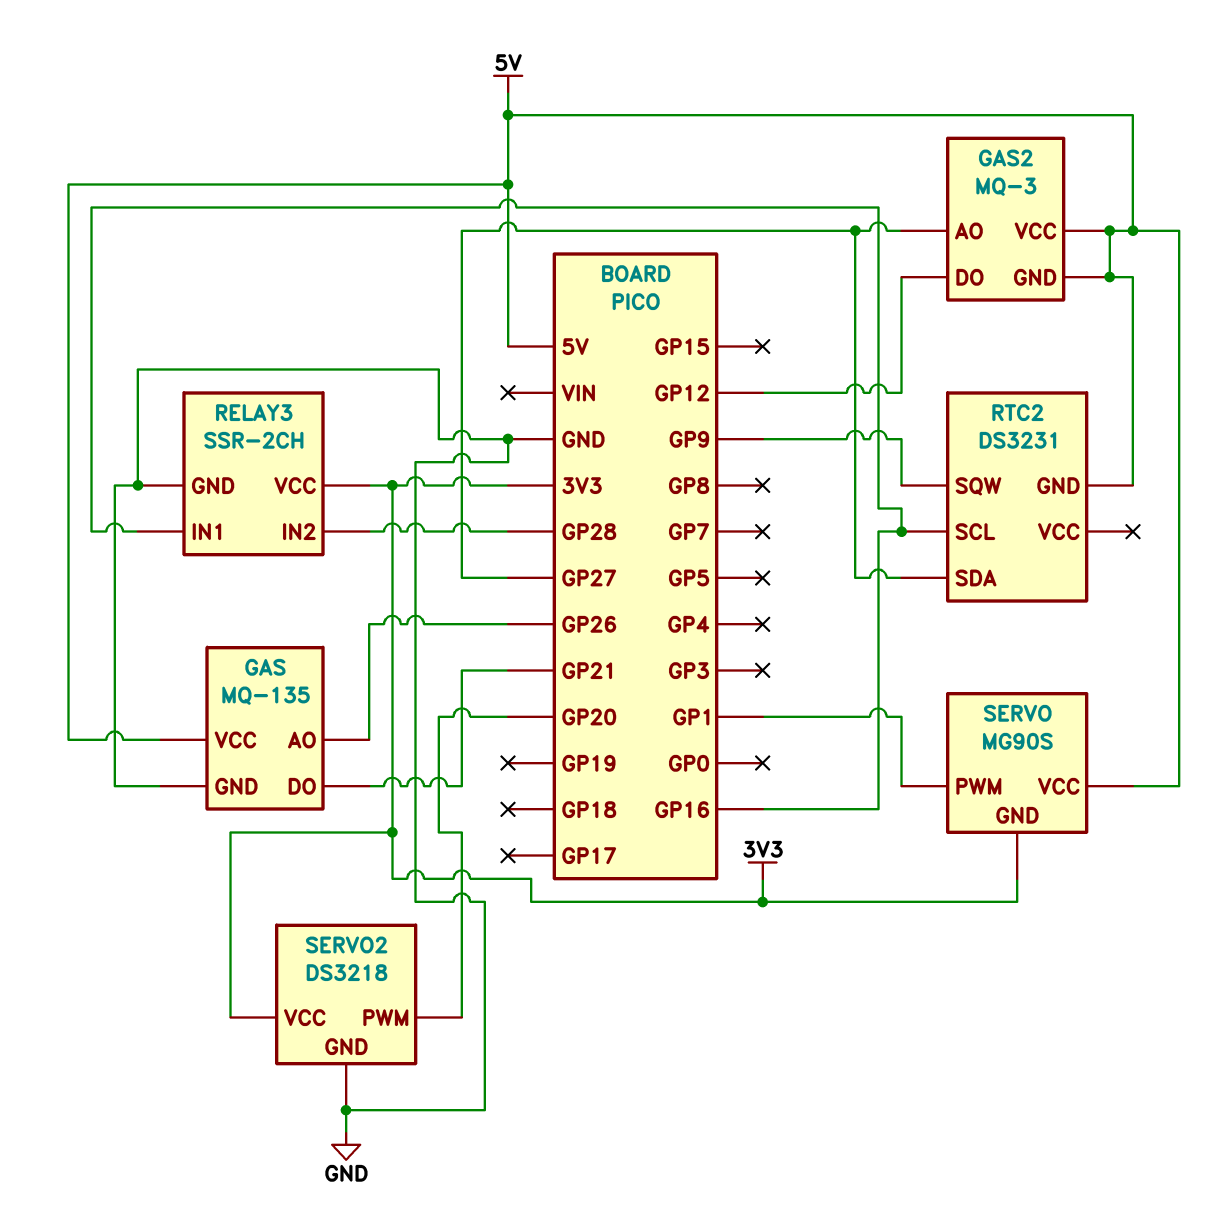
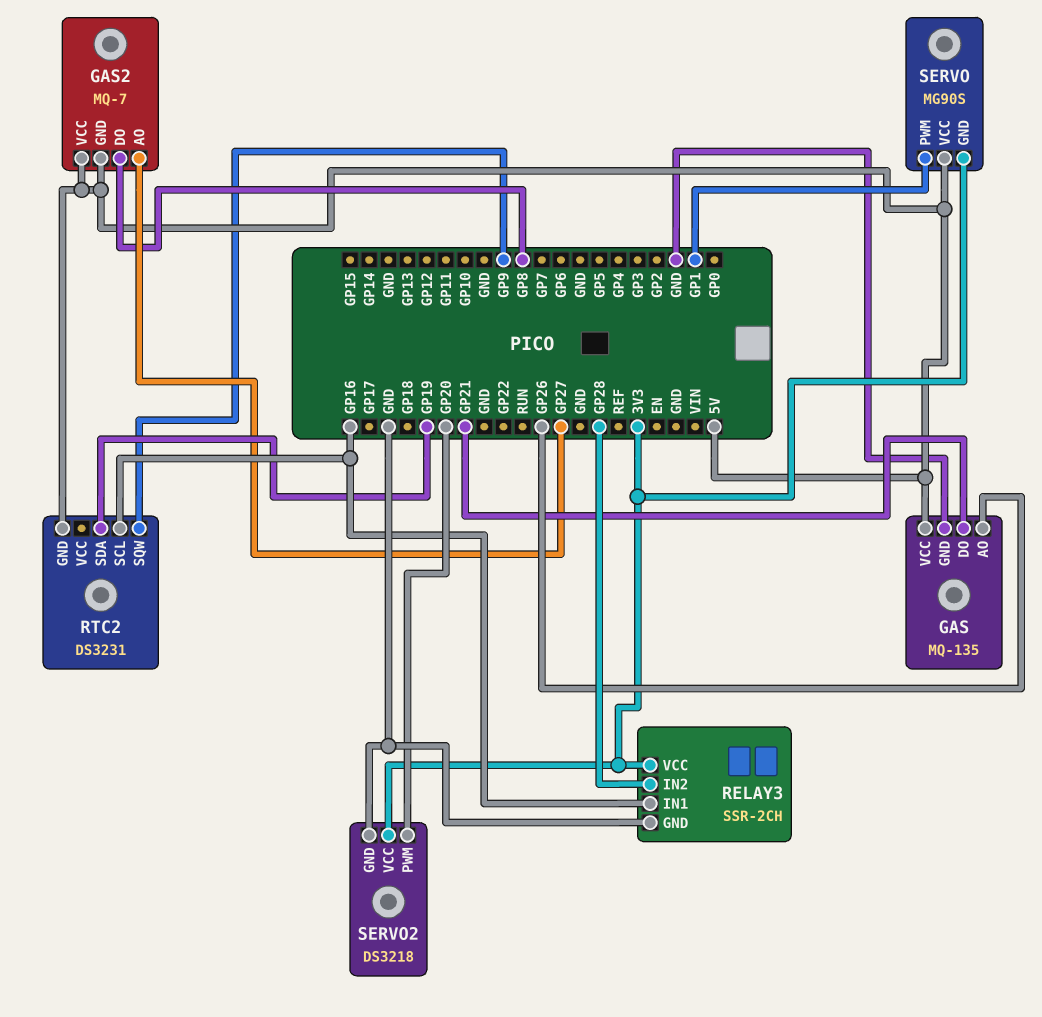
GAS2: MQ-3 -> MQ-7
GAS2 pin DO: GP12 -> GP8
RTC2 pin SDA: GP27 -> GP19

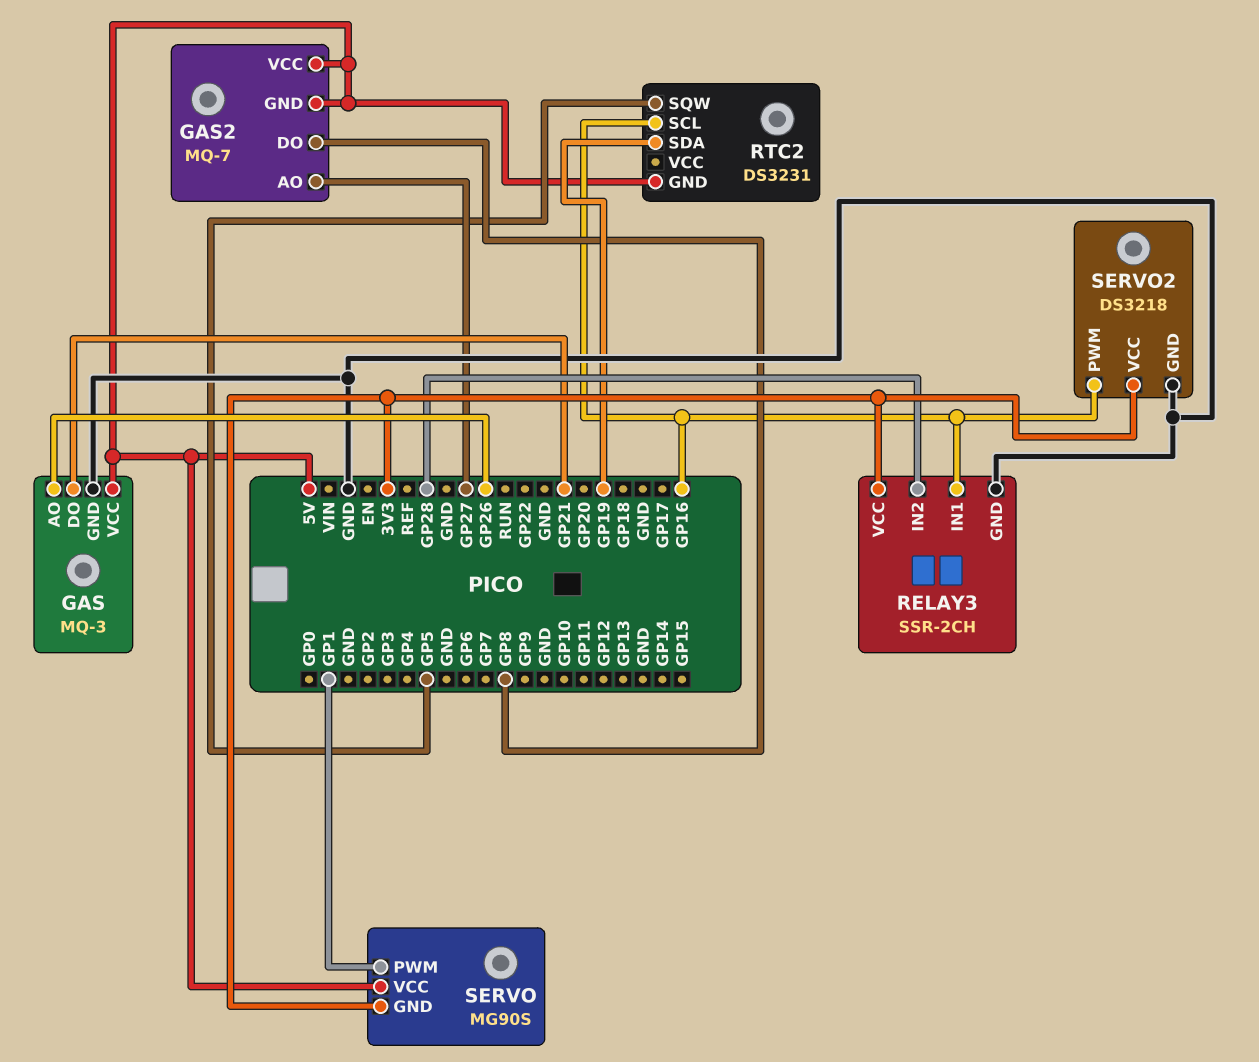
GAS: MQ-135 -> MQ-3
RTC2 pin SQW: GP9 -> GP5
SERVO2 pin PWM: GP20 -> GP16

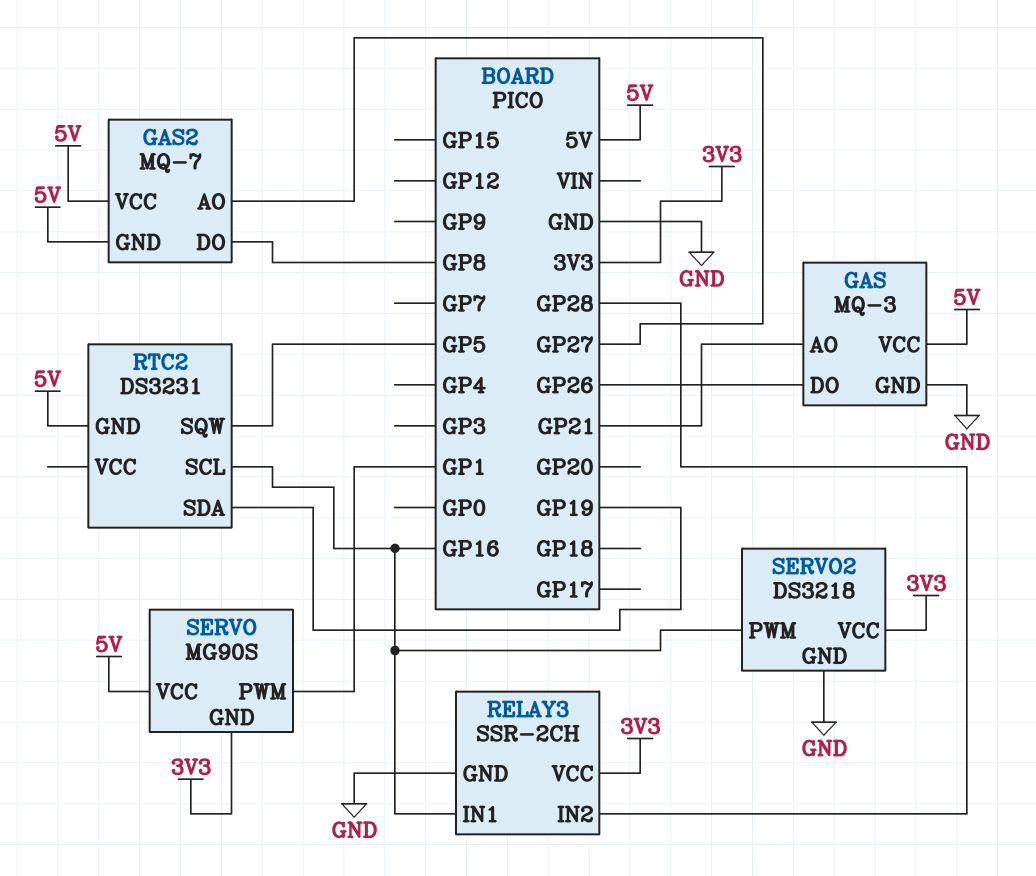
GAS pin AO: GP26 -> GP21
GAS pin DO: GP21 -> GP26

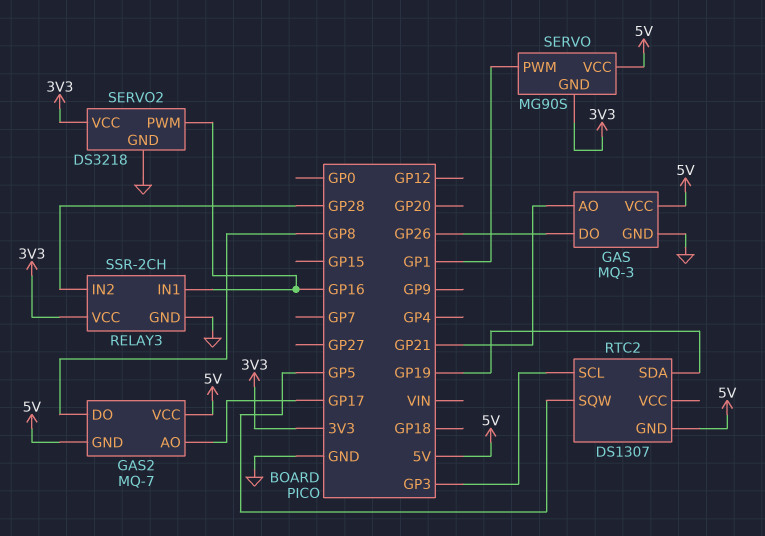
GAS2 pin AO: GP27 -> GP17
RTC2: DS3231 -> DS1307
RTC2 pin SCL: GP16 -> GP3

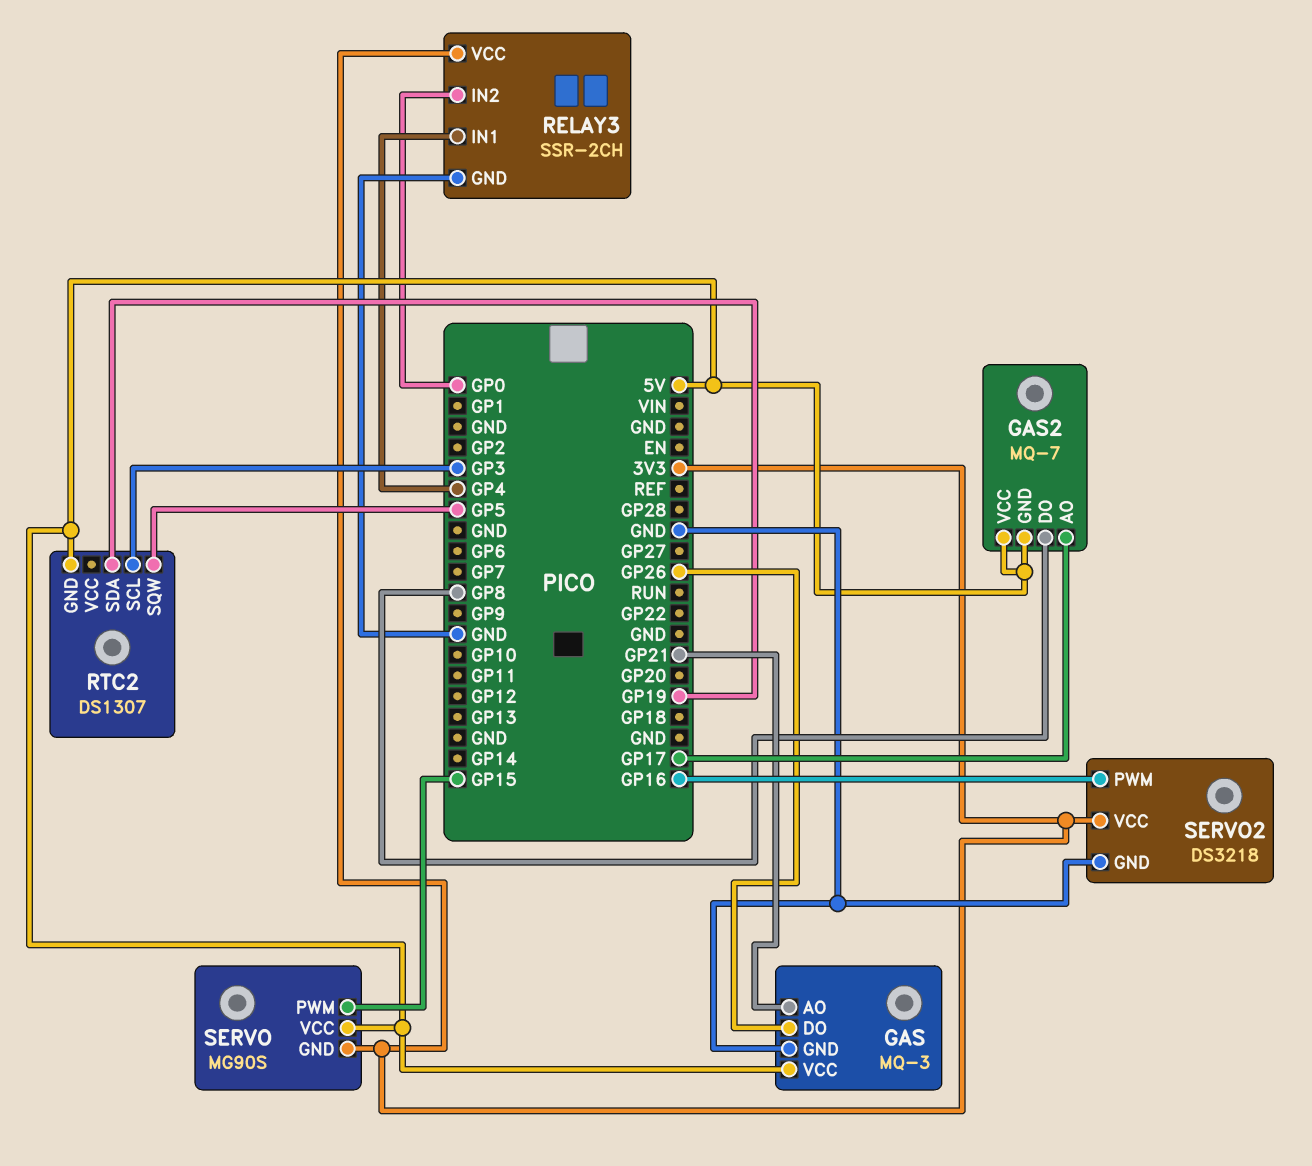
RELAY3 pin IN1: GP16 -> GP4
RELAY3 pin IN2: GP28 -> GP0
SERVO pin PWM: GP1 -> GP15

